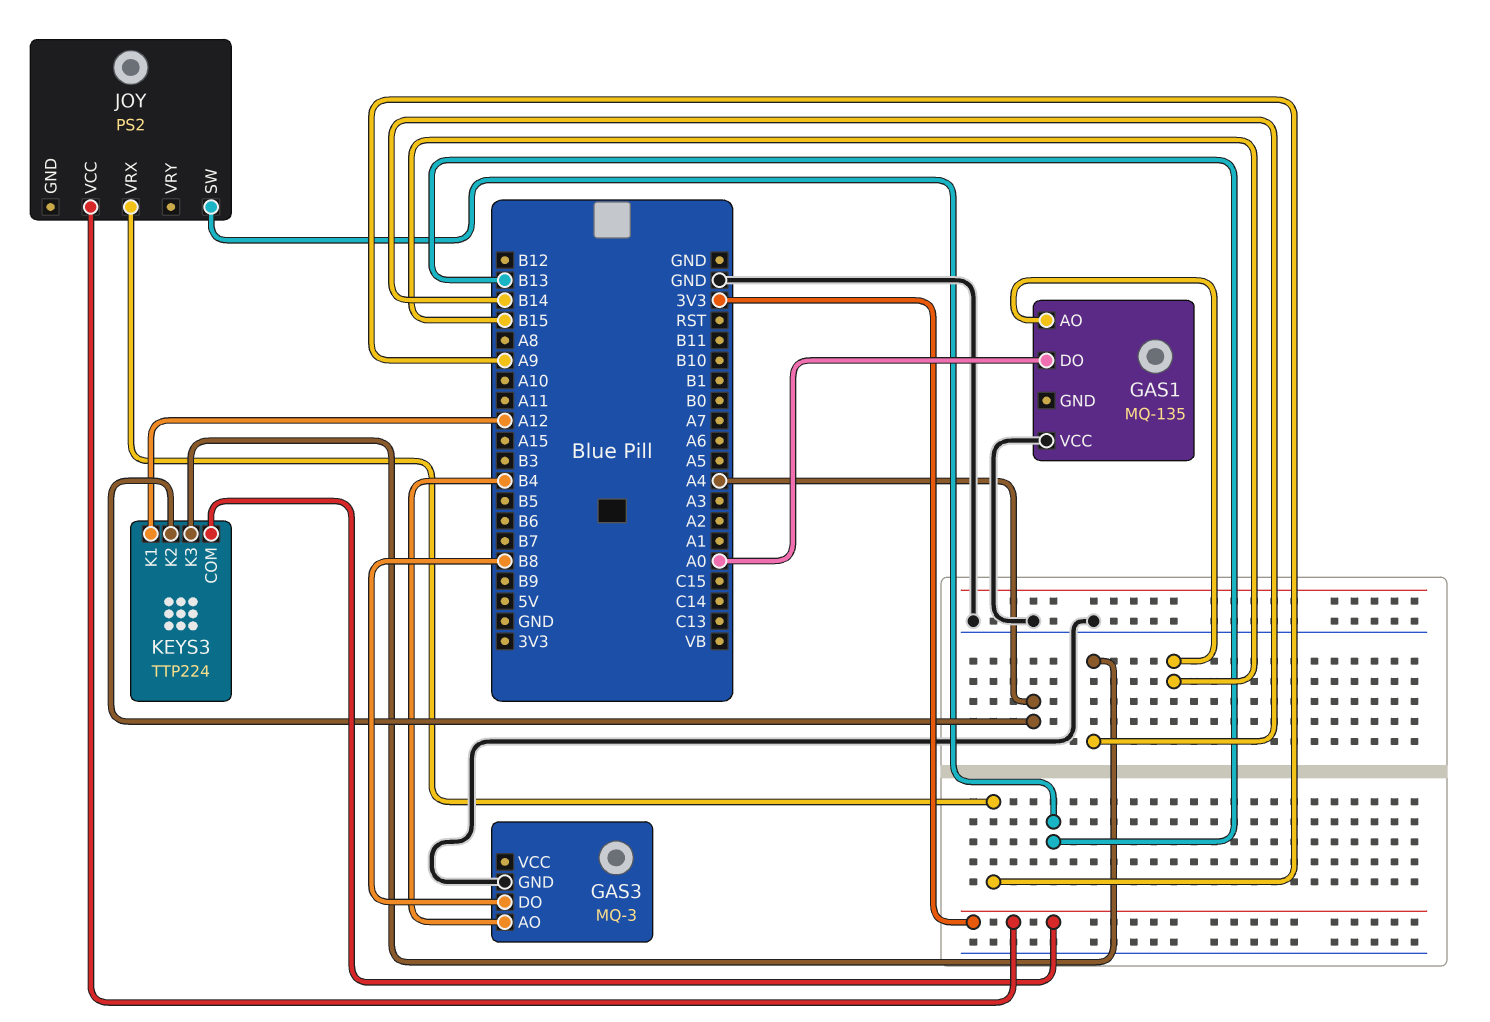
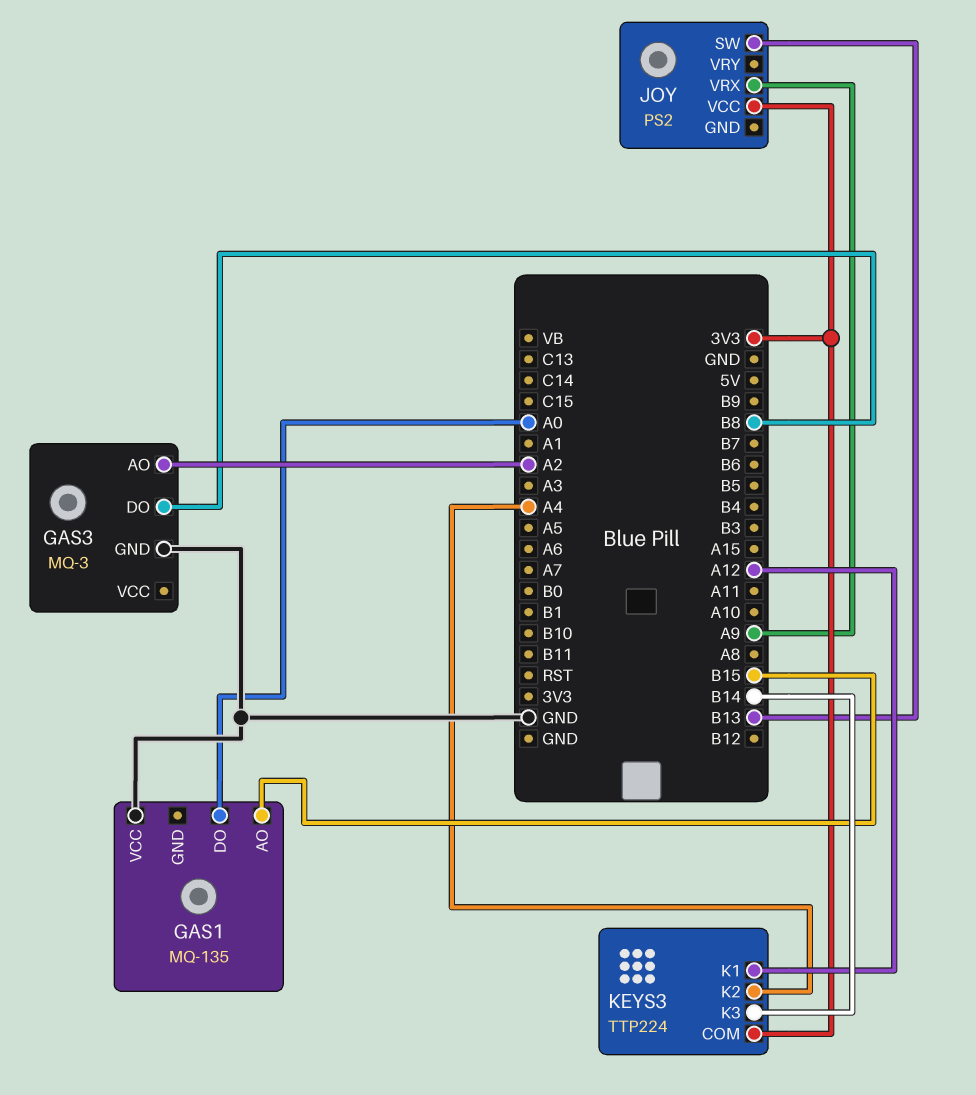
GAS3 pin AO: B4 -> A2

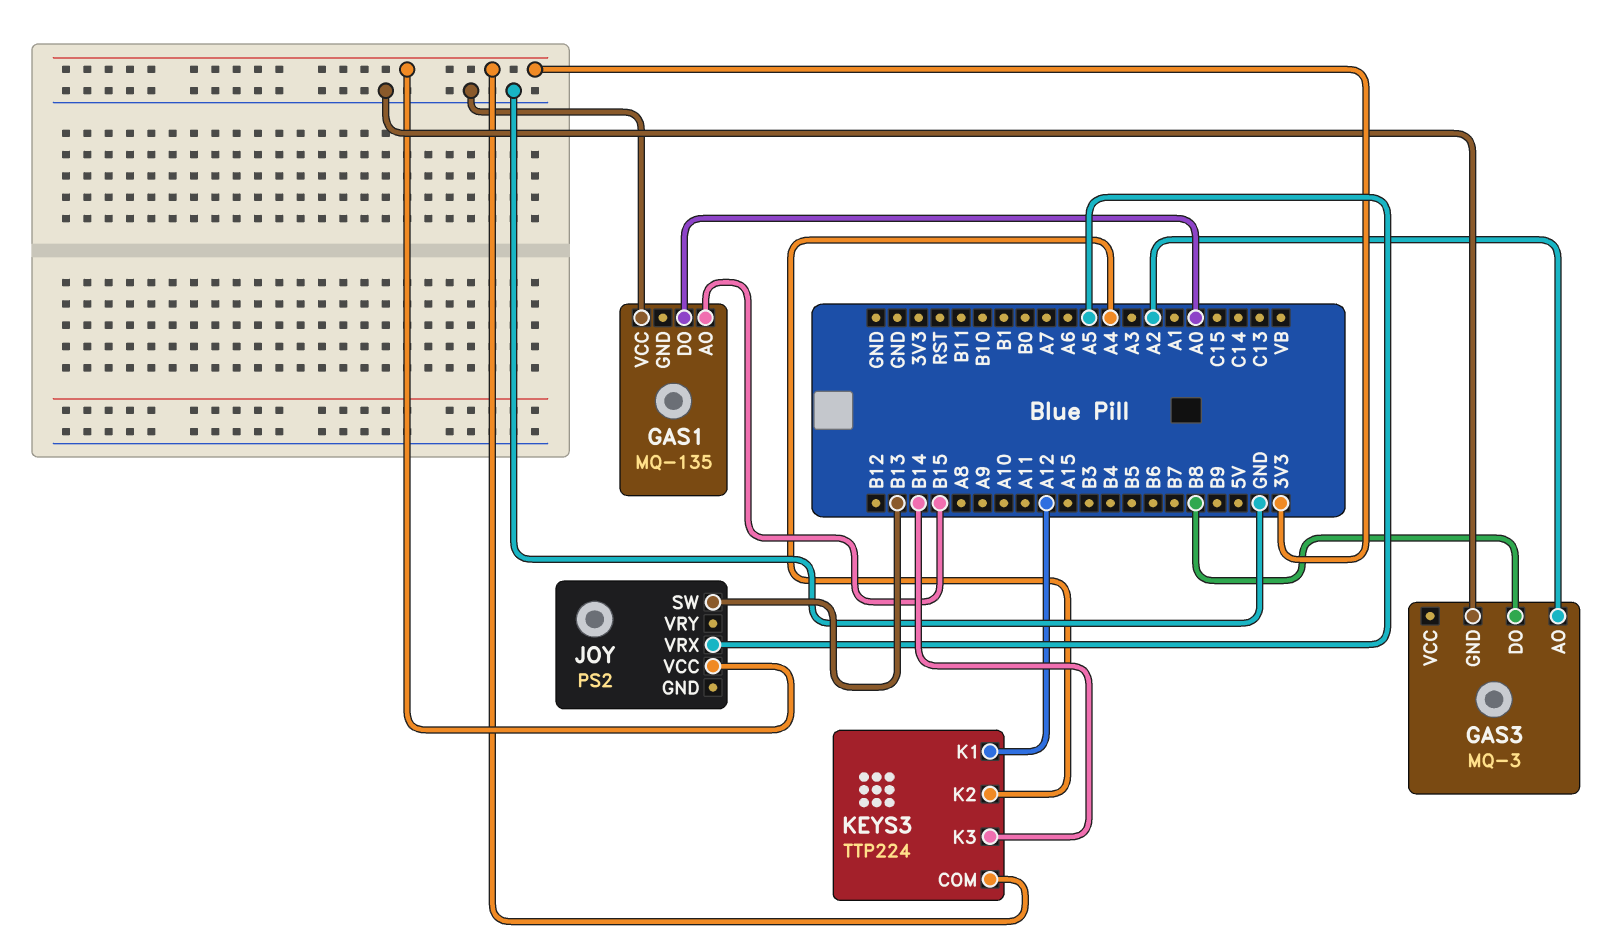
JOY pin VRX: A9 -> A5

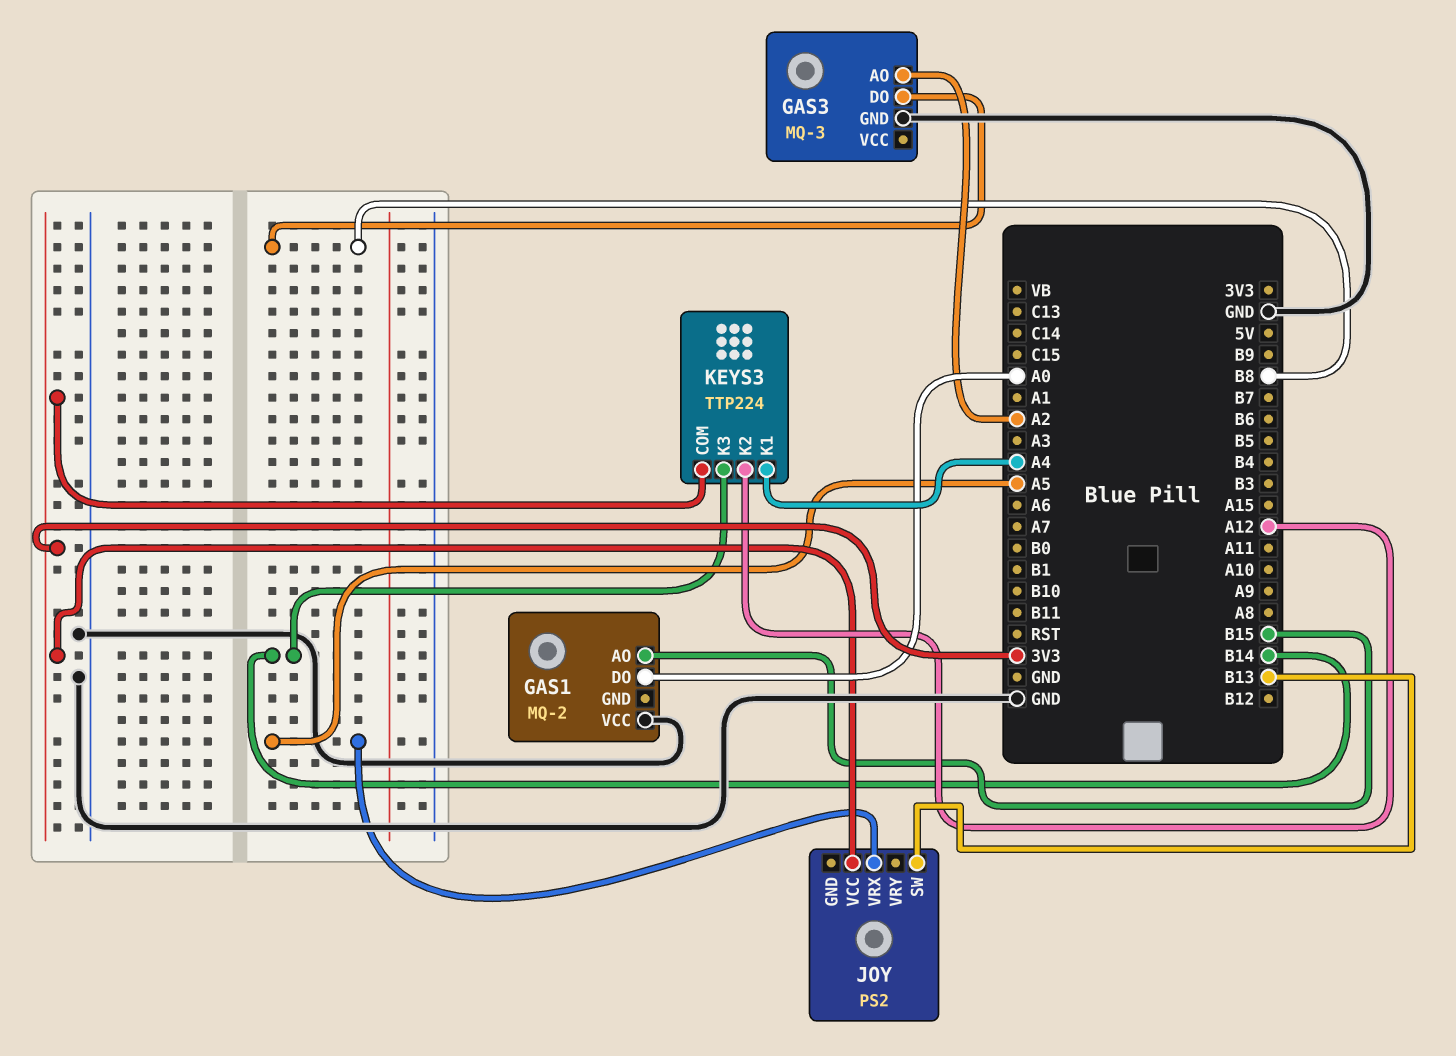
GAS1: MQ-135 -> MQ-2
KEYS3 pin K1: A12 -> A4
KEYS3 pin K2: A4 -> A12

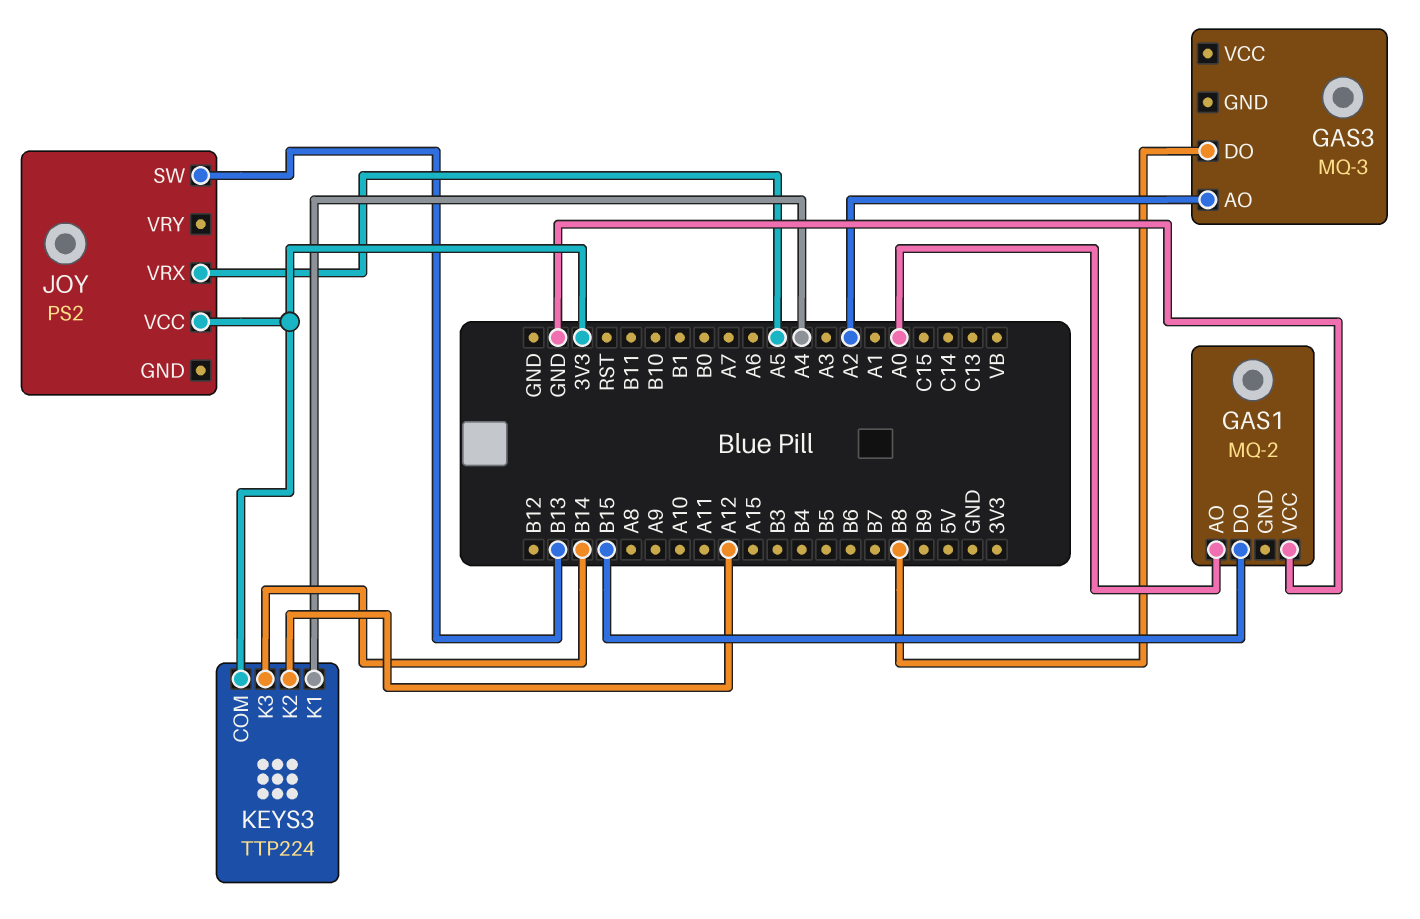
GAS1 pin AO: B15 -> A0
GAS1 pin DO: A0 -> B15
GAS3 pin GND: GND -> none

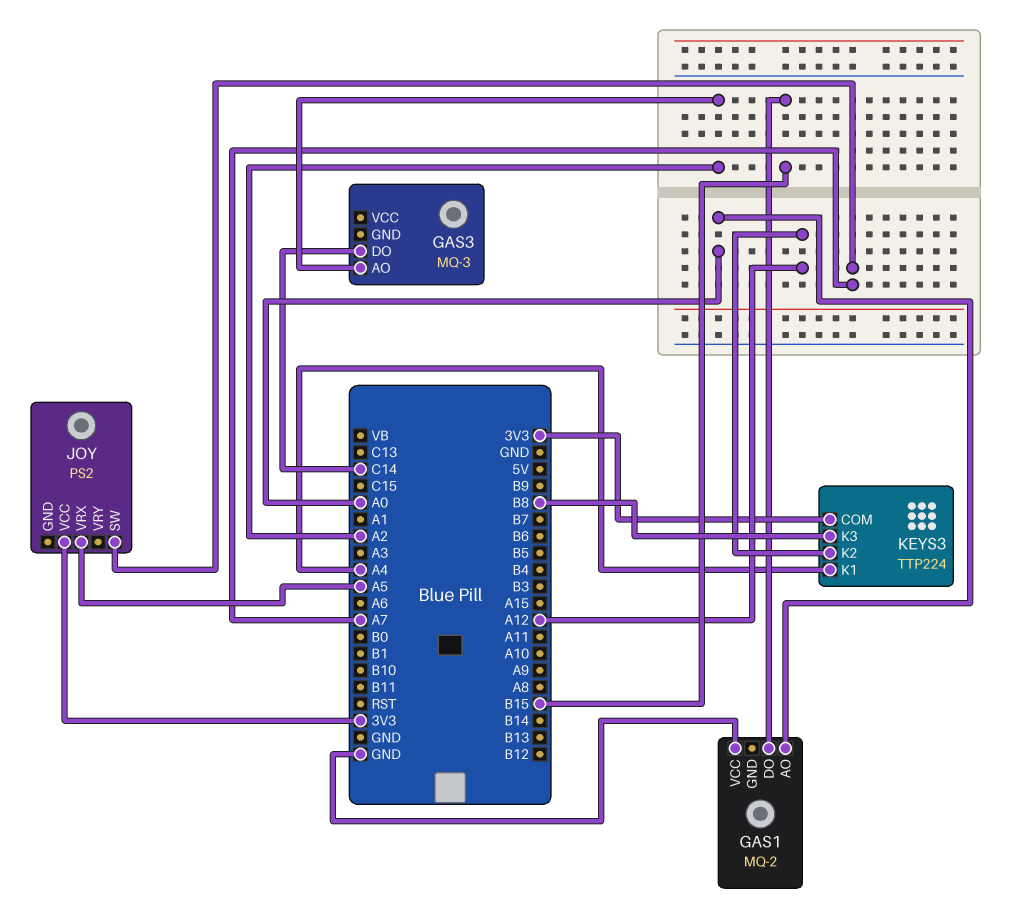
GAS3 pin DO: B8 -> C14
JOY pin SW: B13 -> A7
KEYS3 pin K3: B14 -> B8

